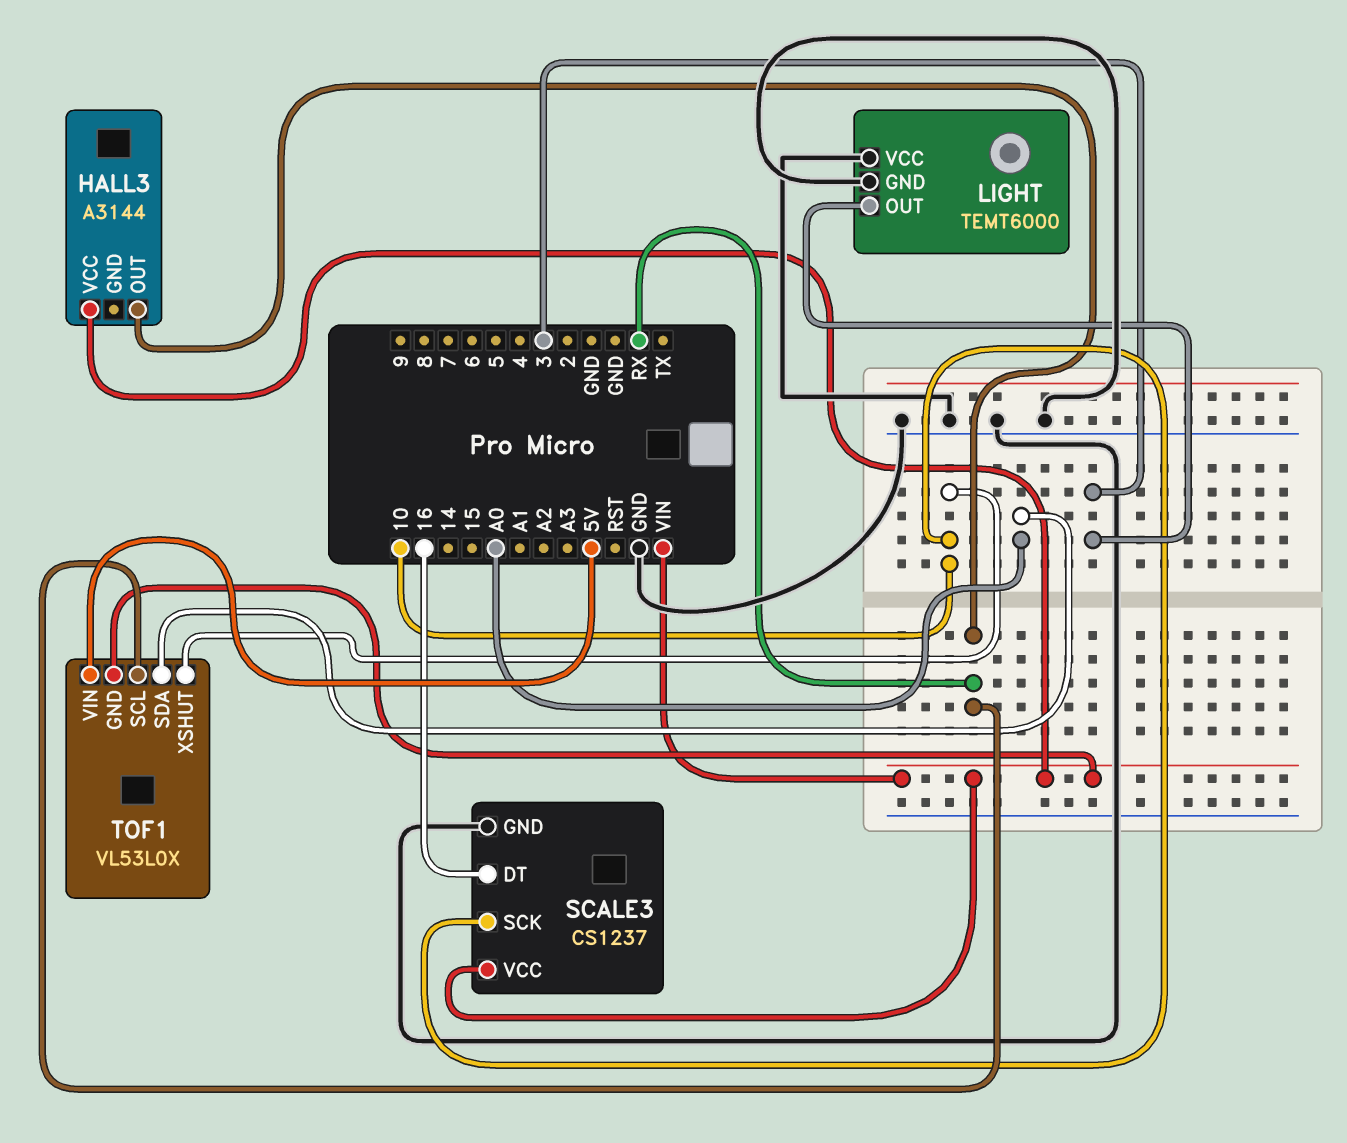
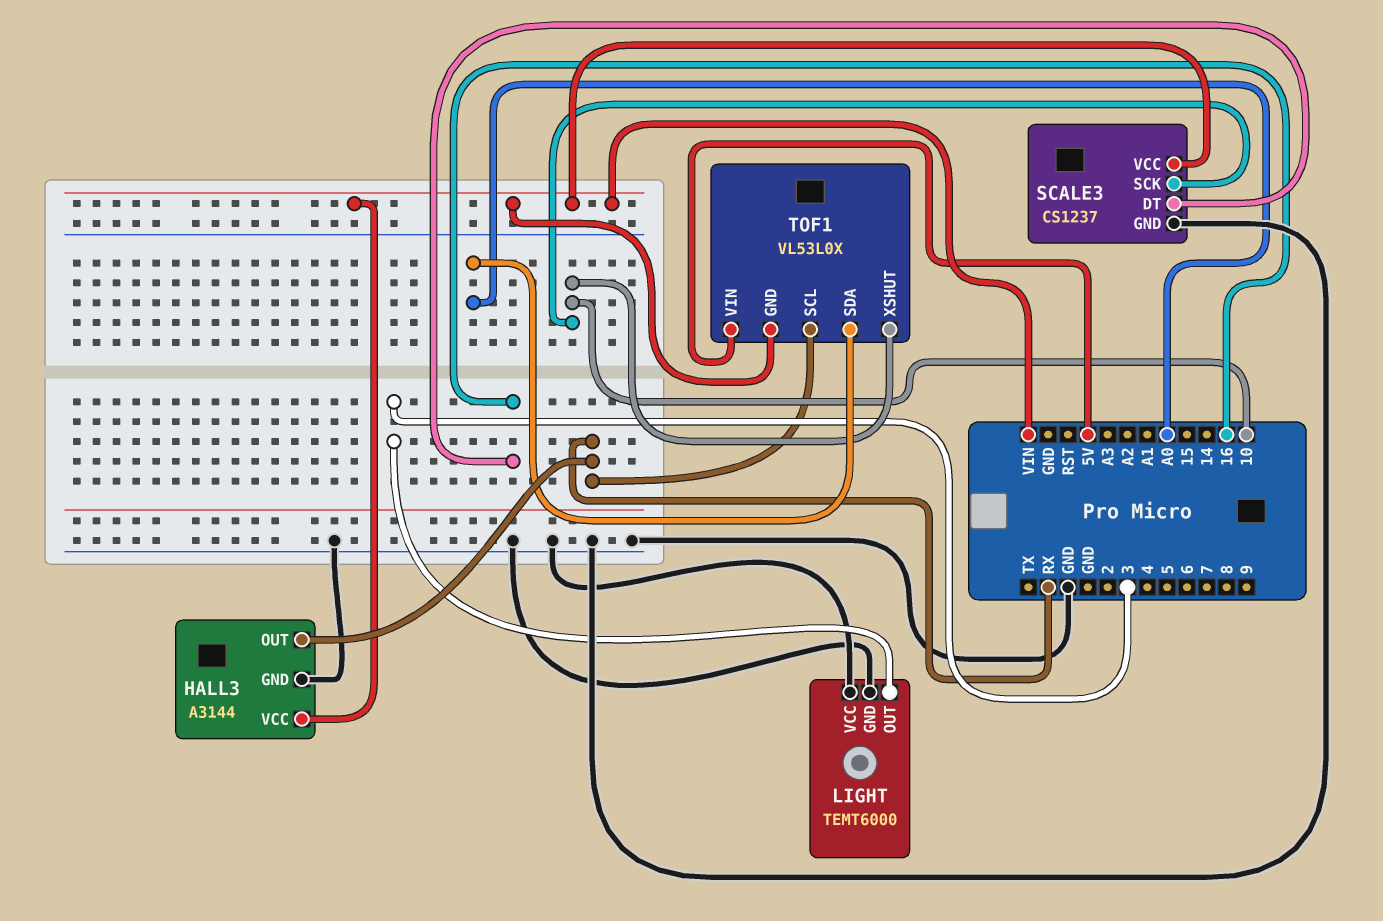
HALL3 pin GND: none -> GND

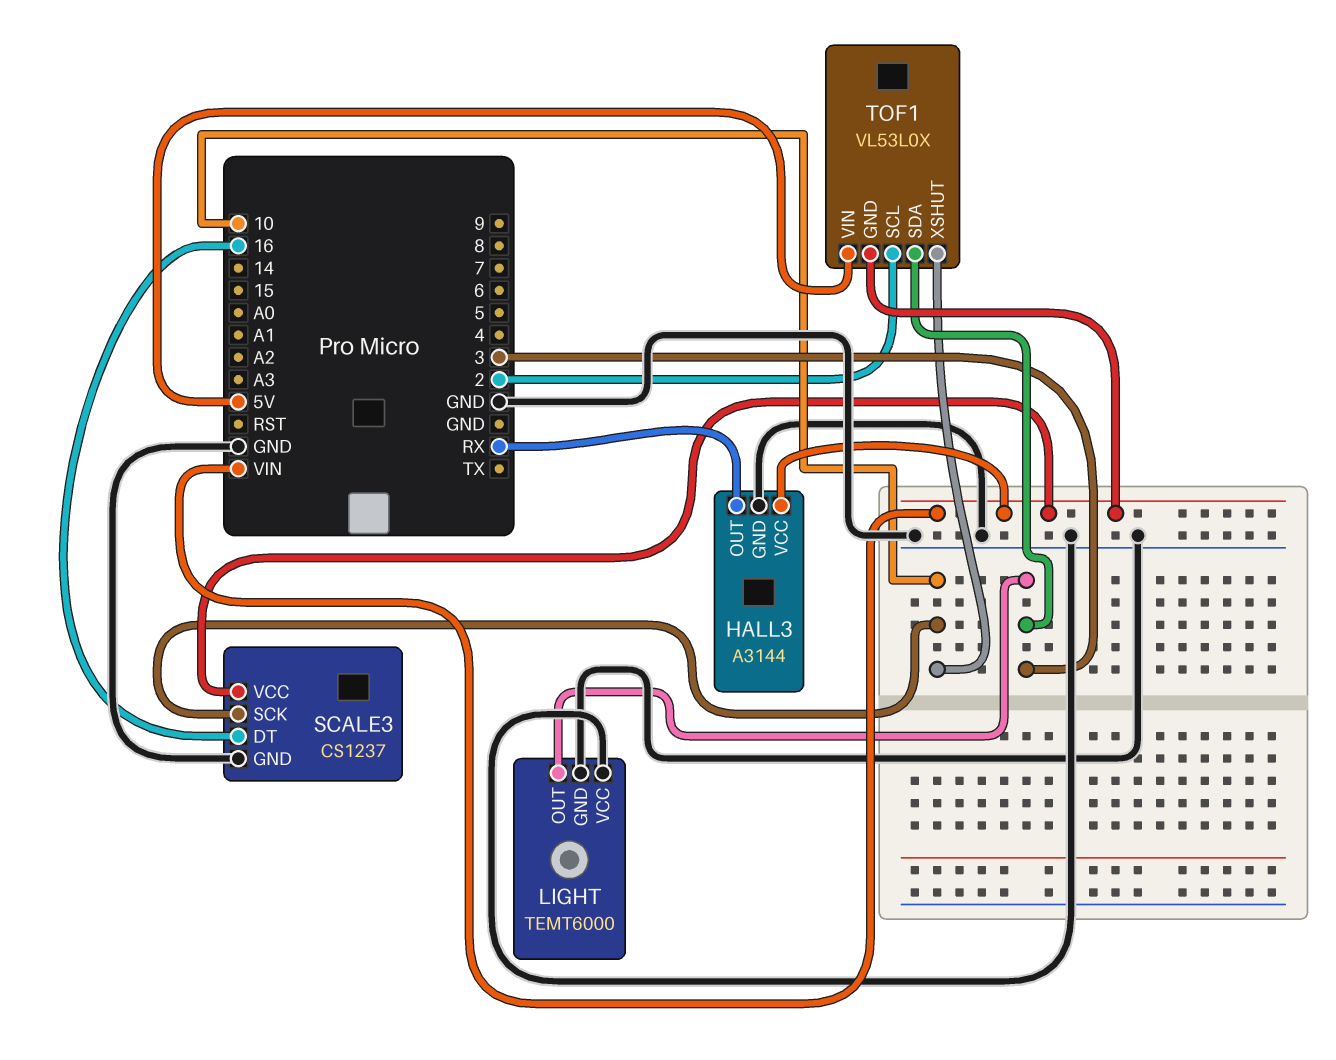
TOF1 pin SCL: RX -> 2
TOF1 pin SDA: A0 -> 3

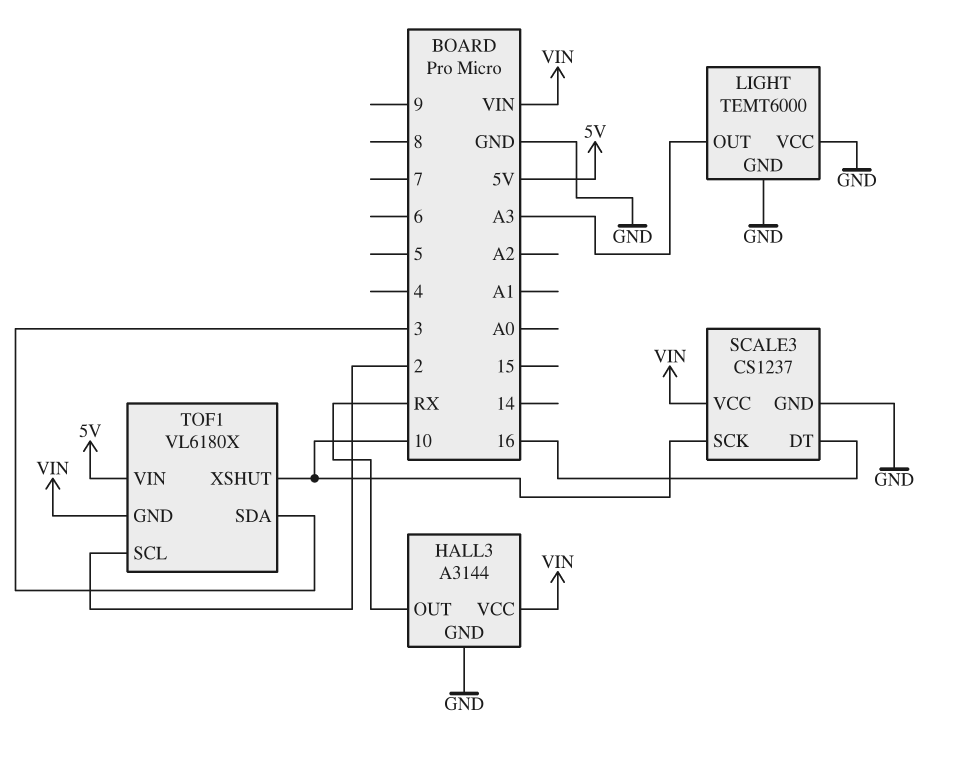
LIGHT pin OUT: 3 -> A3
TOF1: VL53L0X -> VL6180X

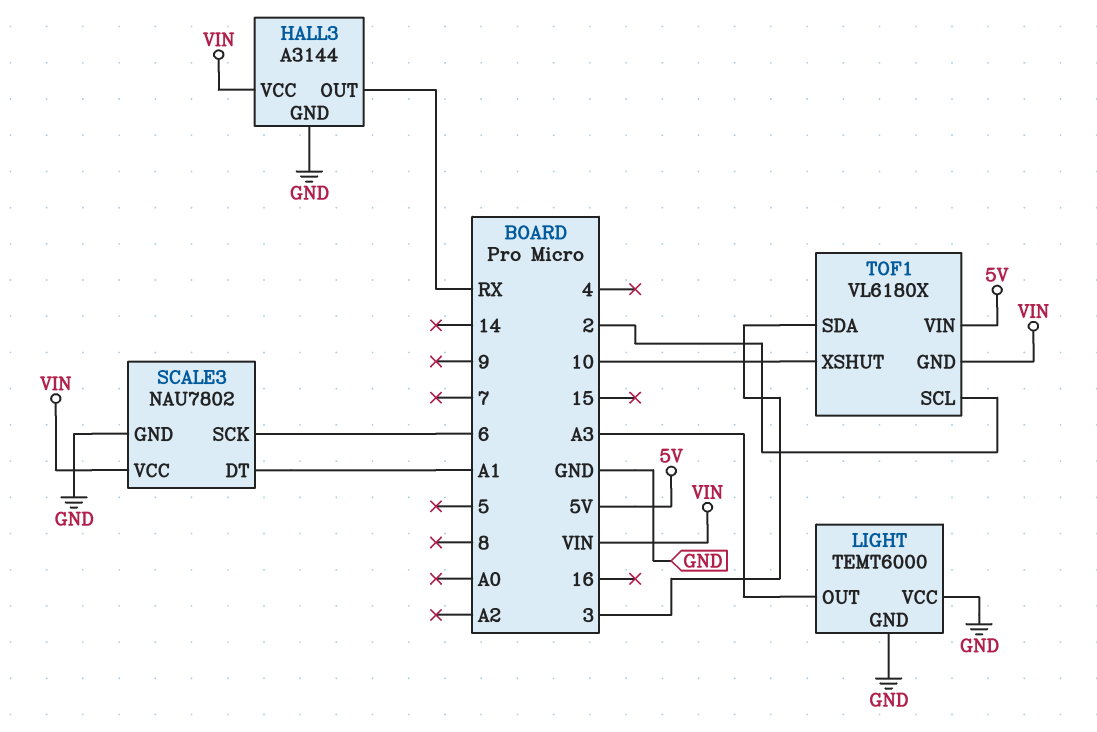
SCALE3: CS1237 -> NAU7802
SCALE3 pin DT: 16 -> A1
SCALE3 pin SCK: 10 -> 6

